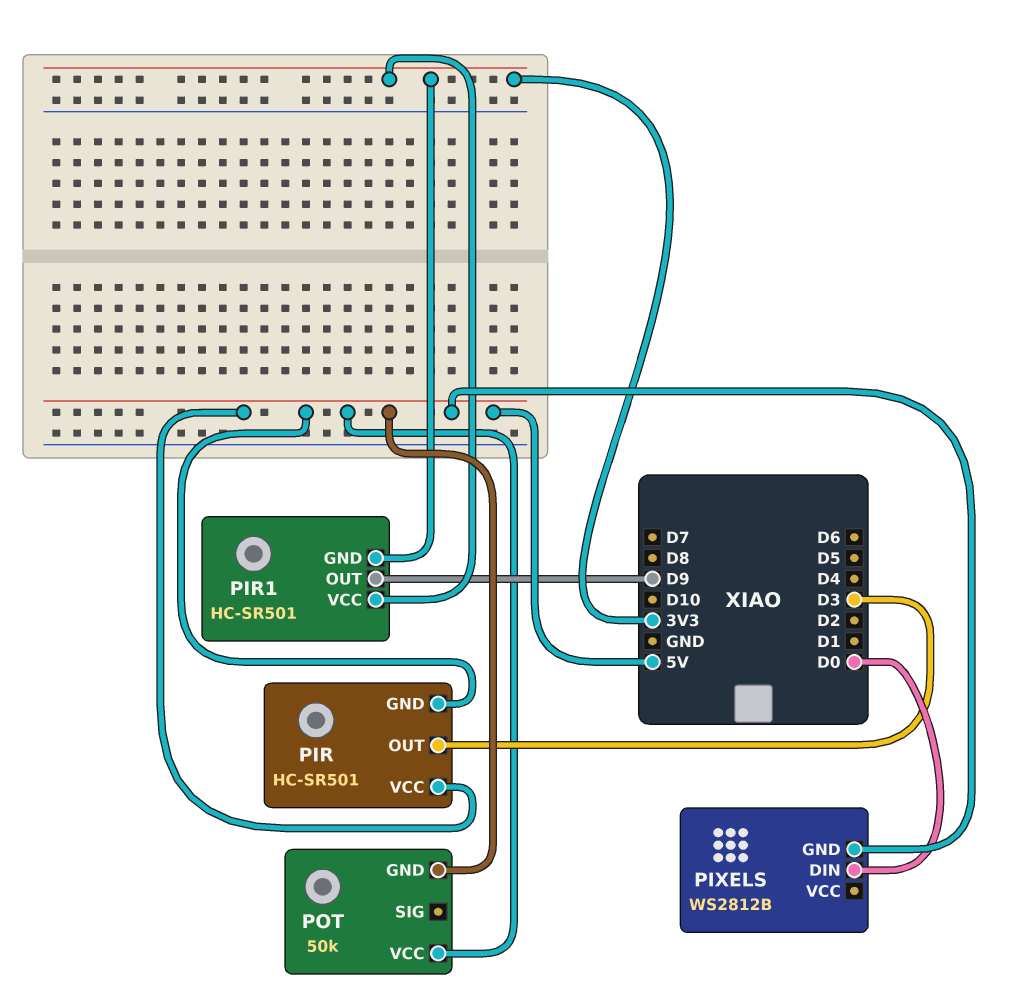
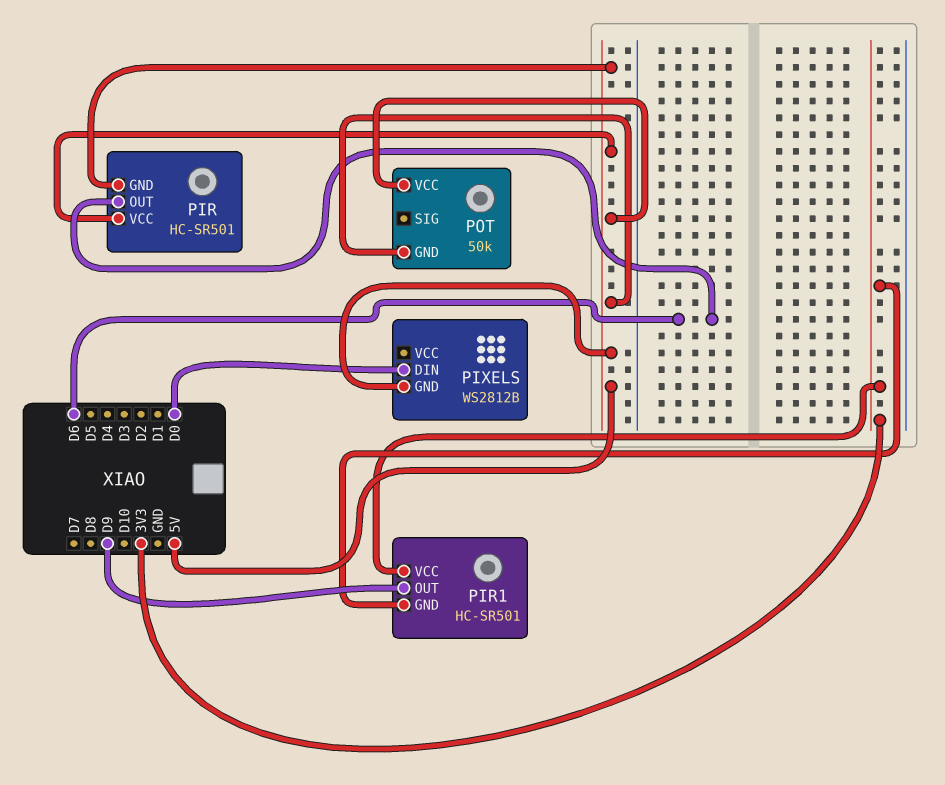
PIR pin OUT: D3 -> D6

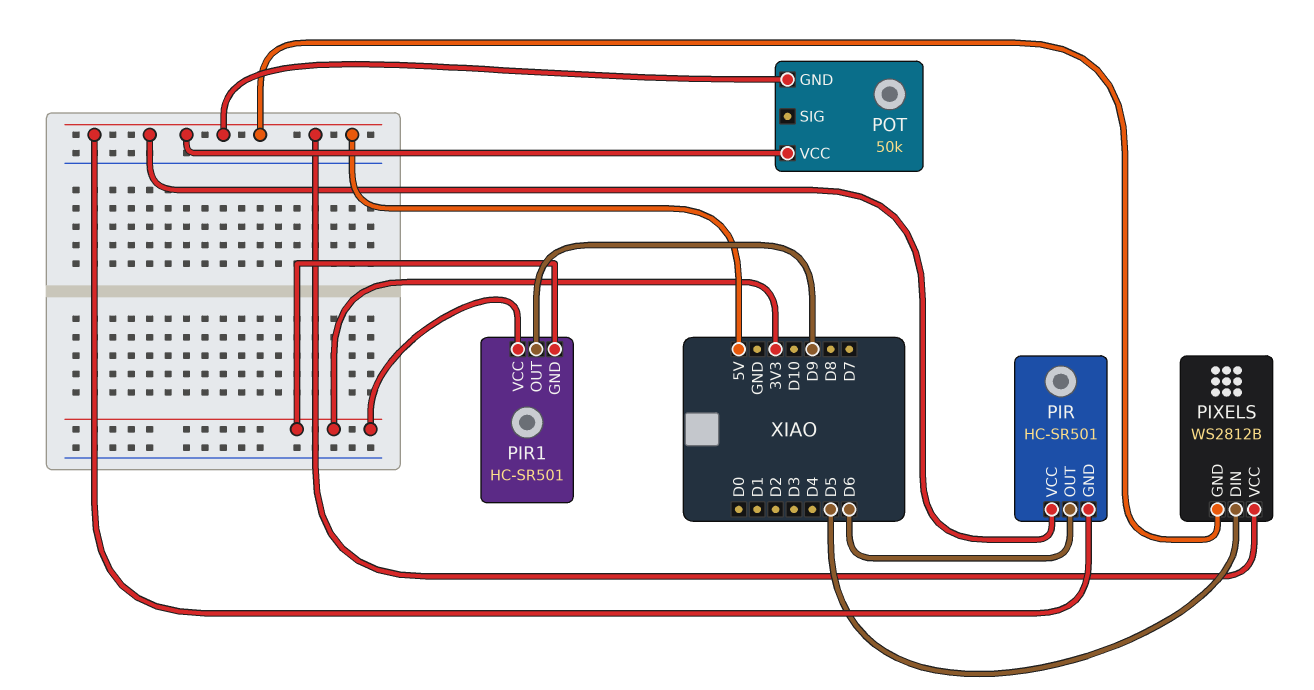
PIXELS pin DIN: D0 -> D5
PIXELS pin VCC: none -> 5V

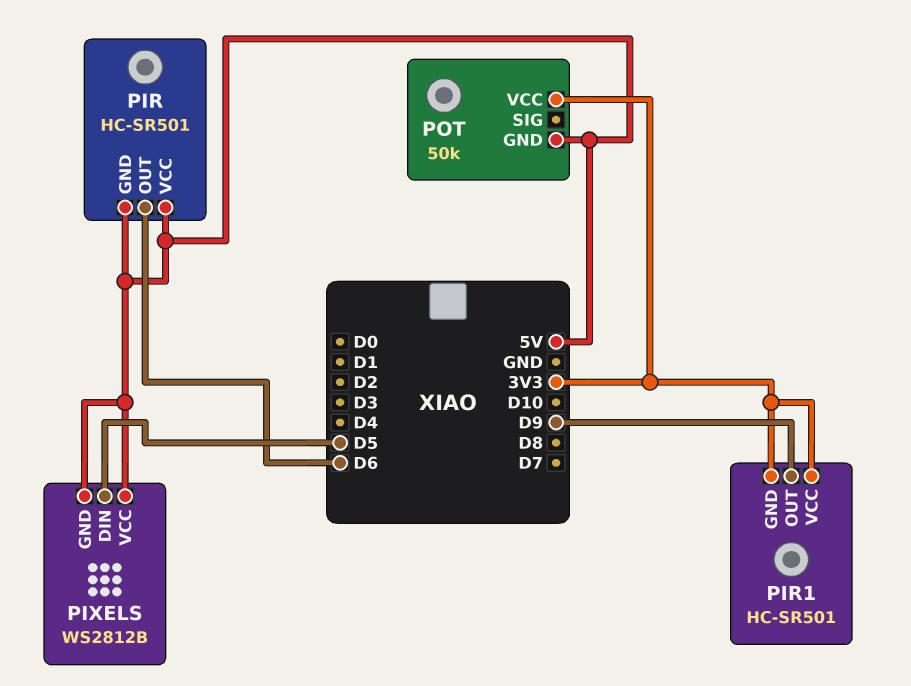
POT pin VCC: 5V -> 3V3

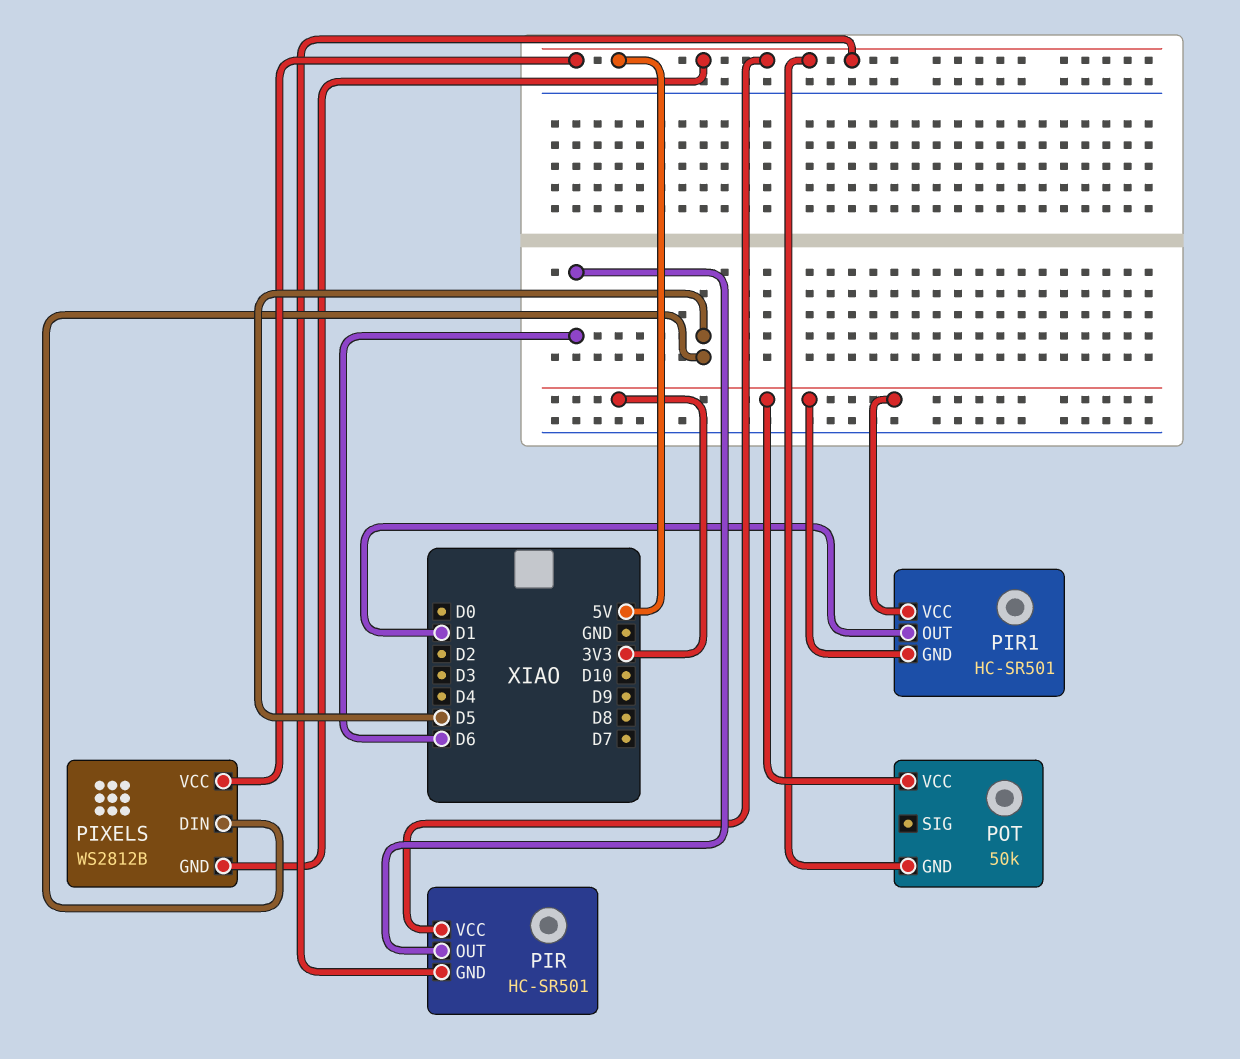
PIR1 pin OUT: D9 -> D1

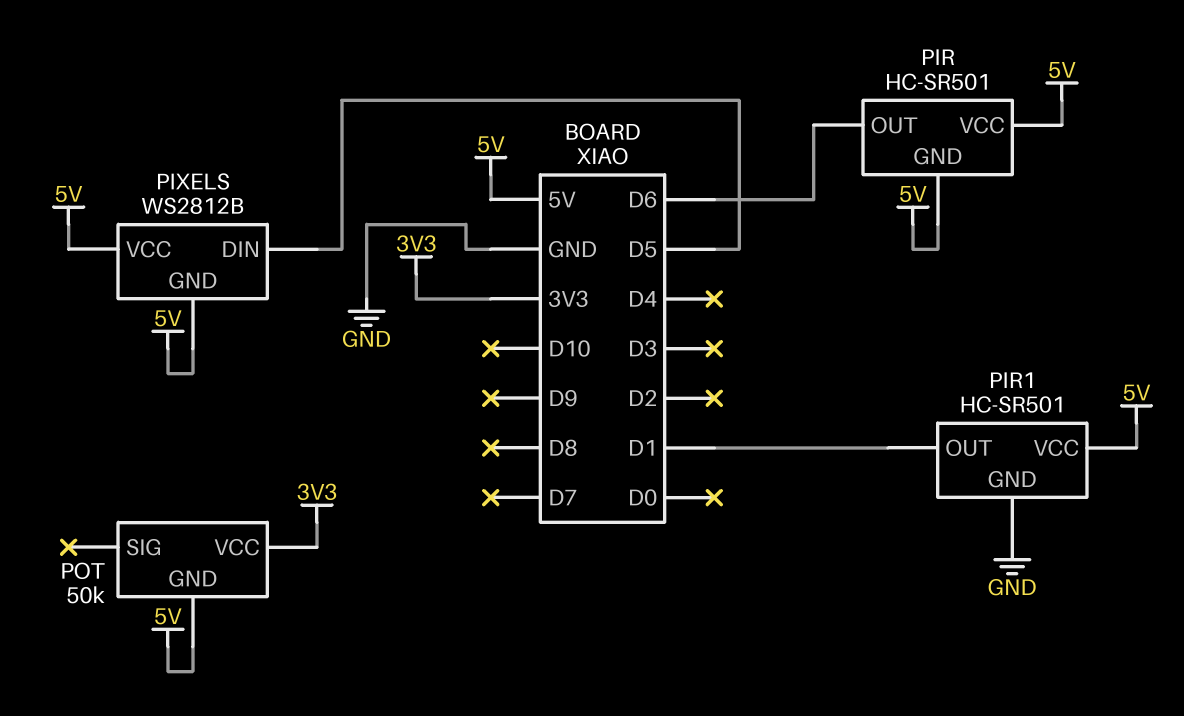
PIR1 pin GND: 3V3 -> GND
PIR1 pin VCC: 3V3 -> 5V

